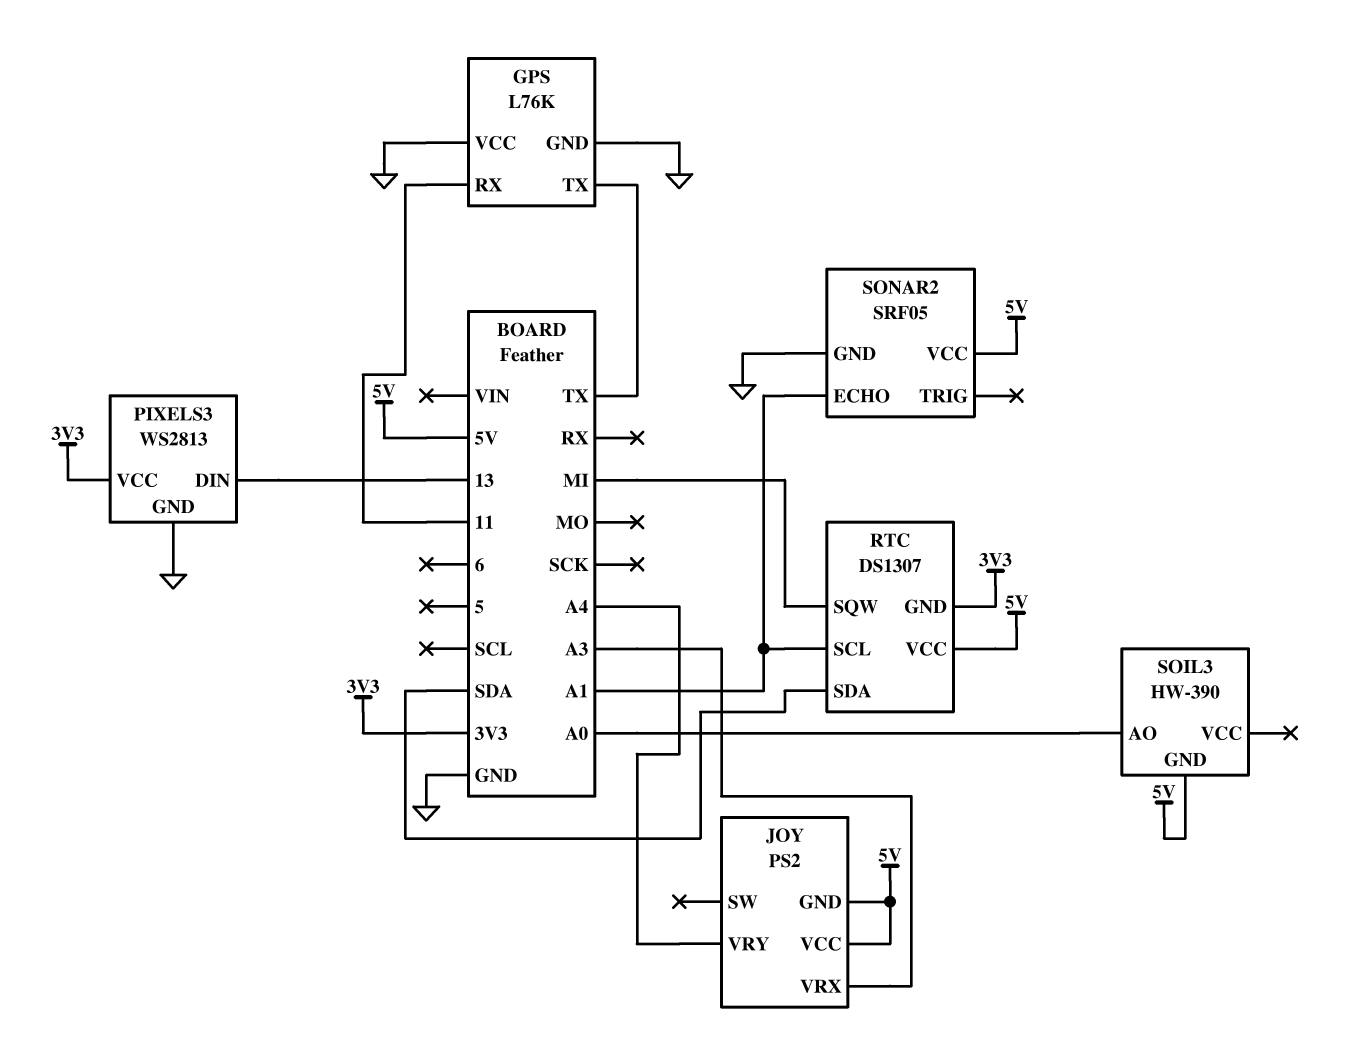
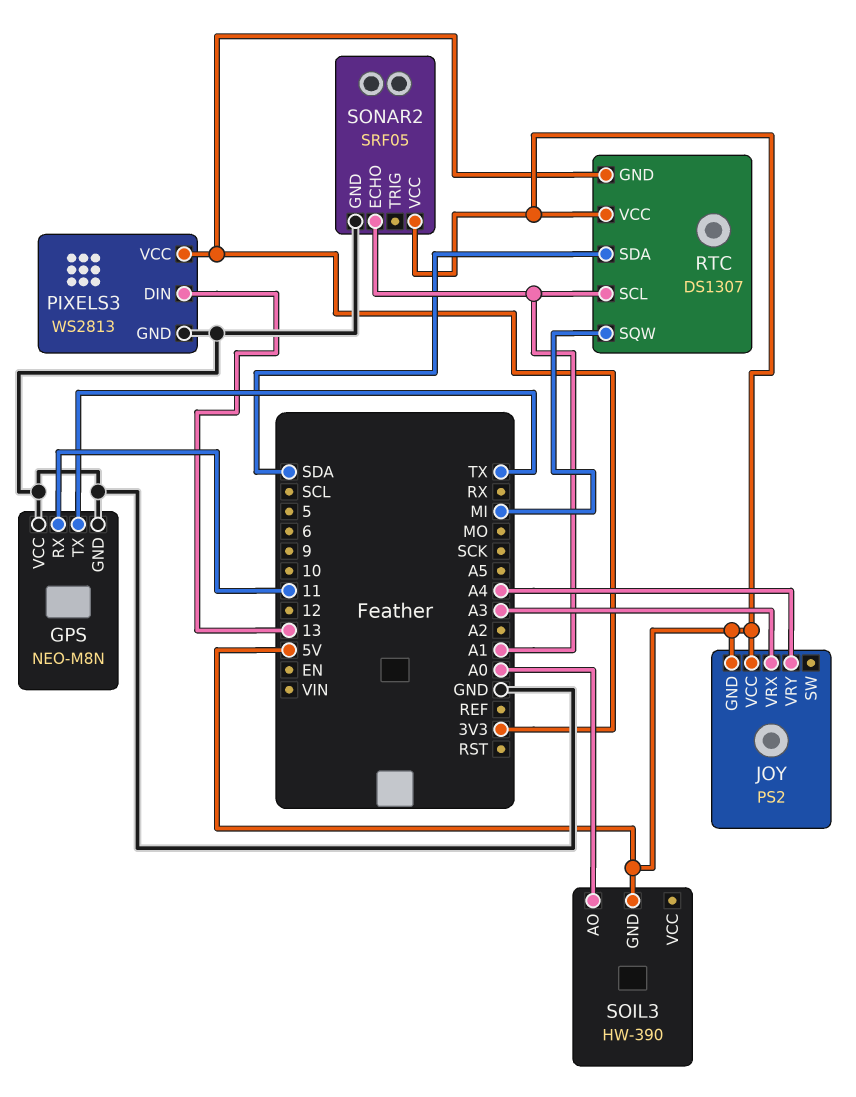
GPS: L76K -> NEO-M8N

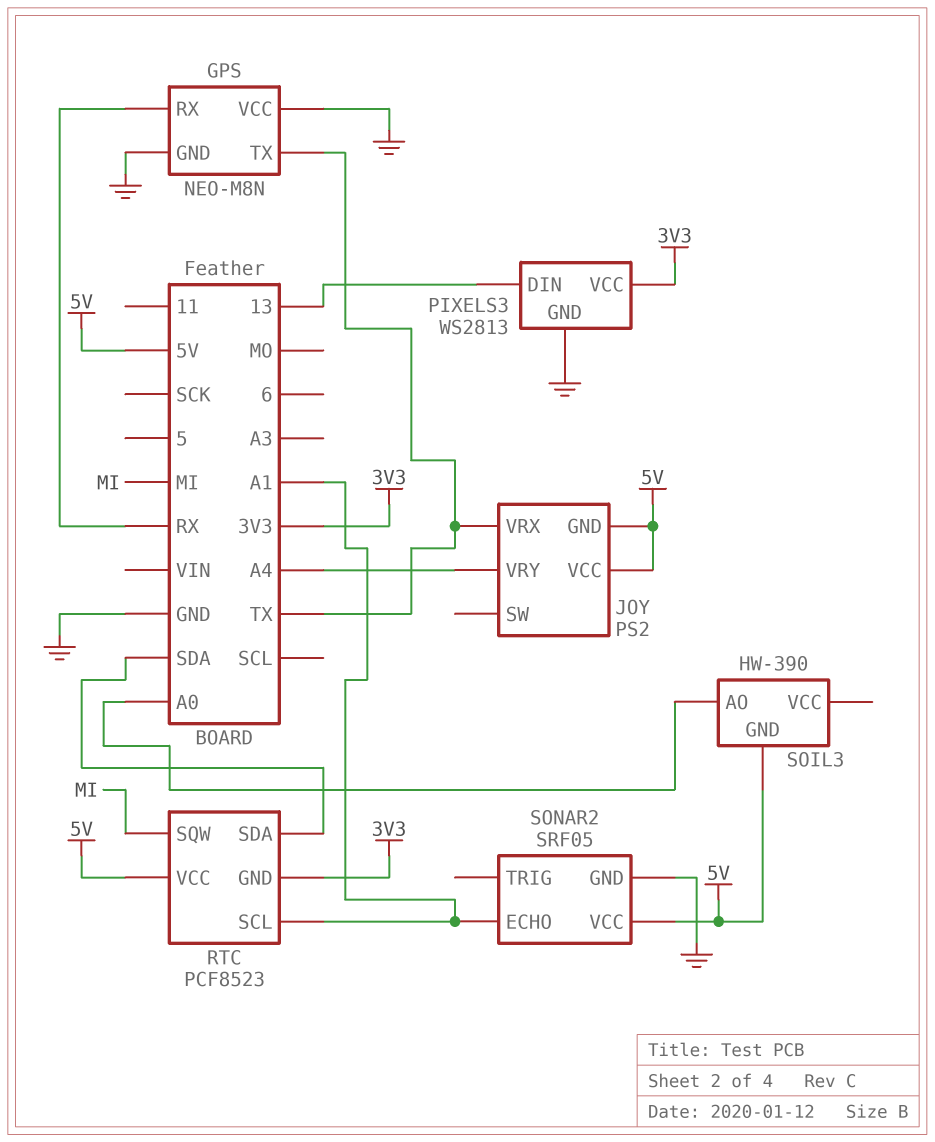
GPS pin RX: 11 -> RX
JOY pin VRX: A3 -> TX
RTC: DS1307 -> PCF8523

